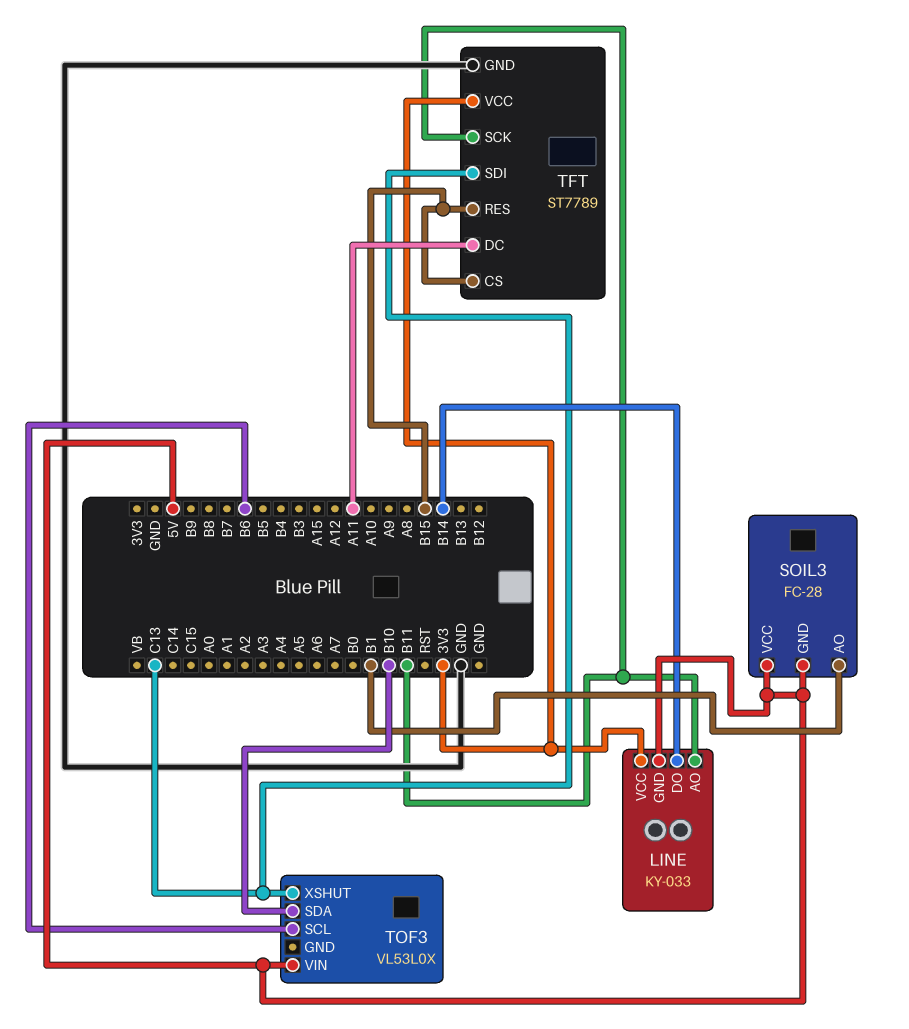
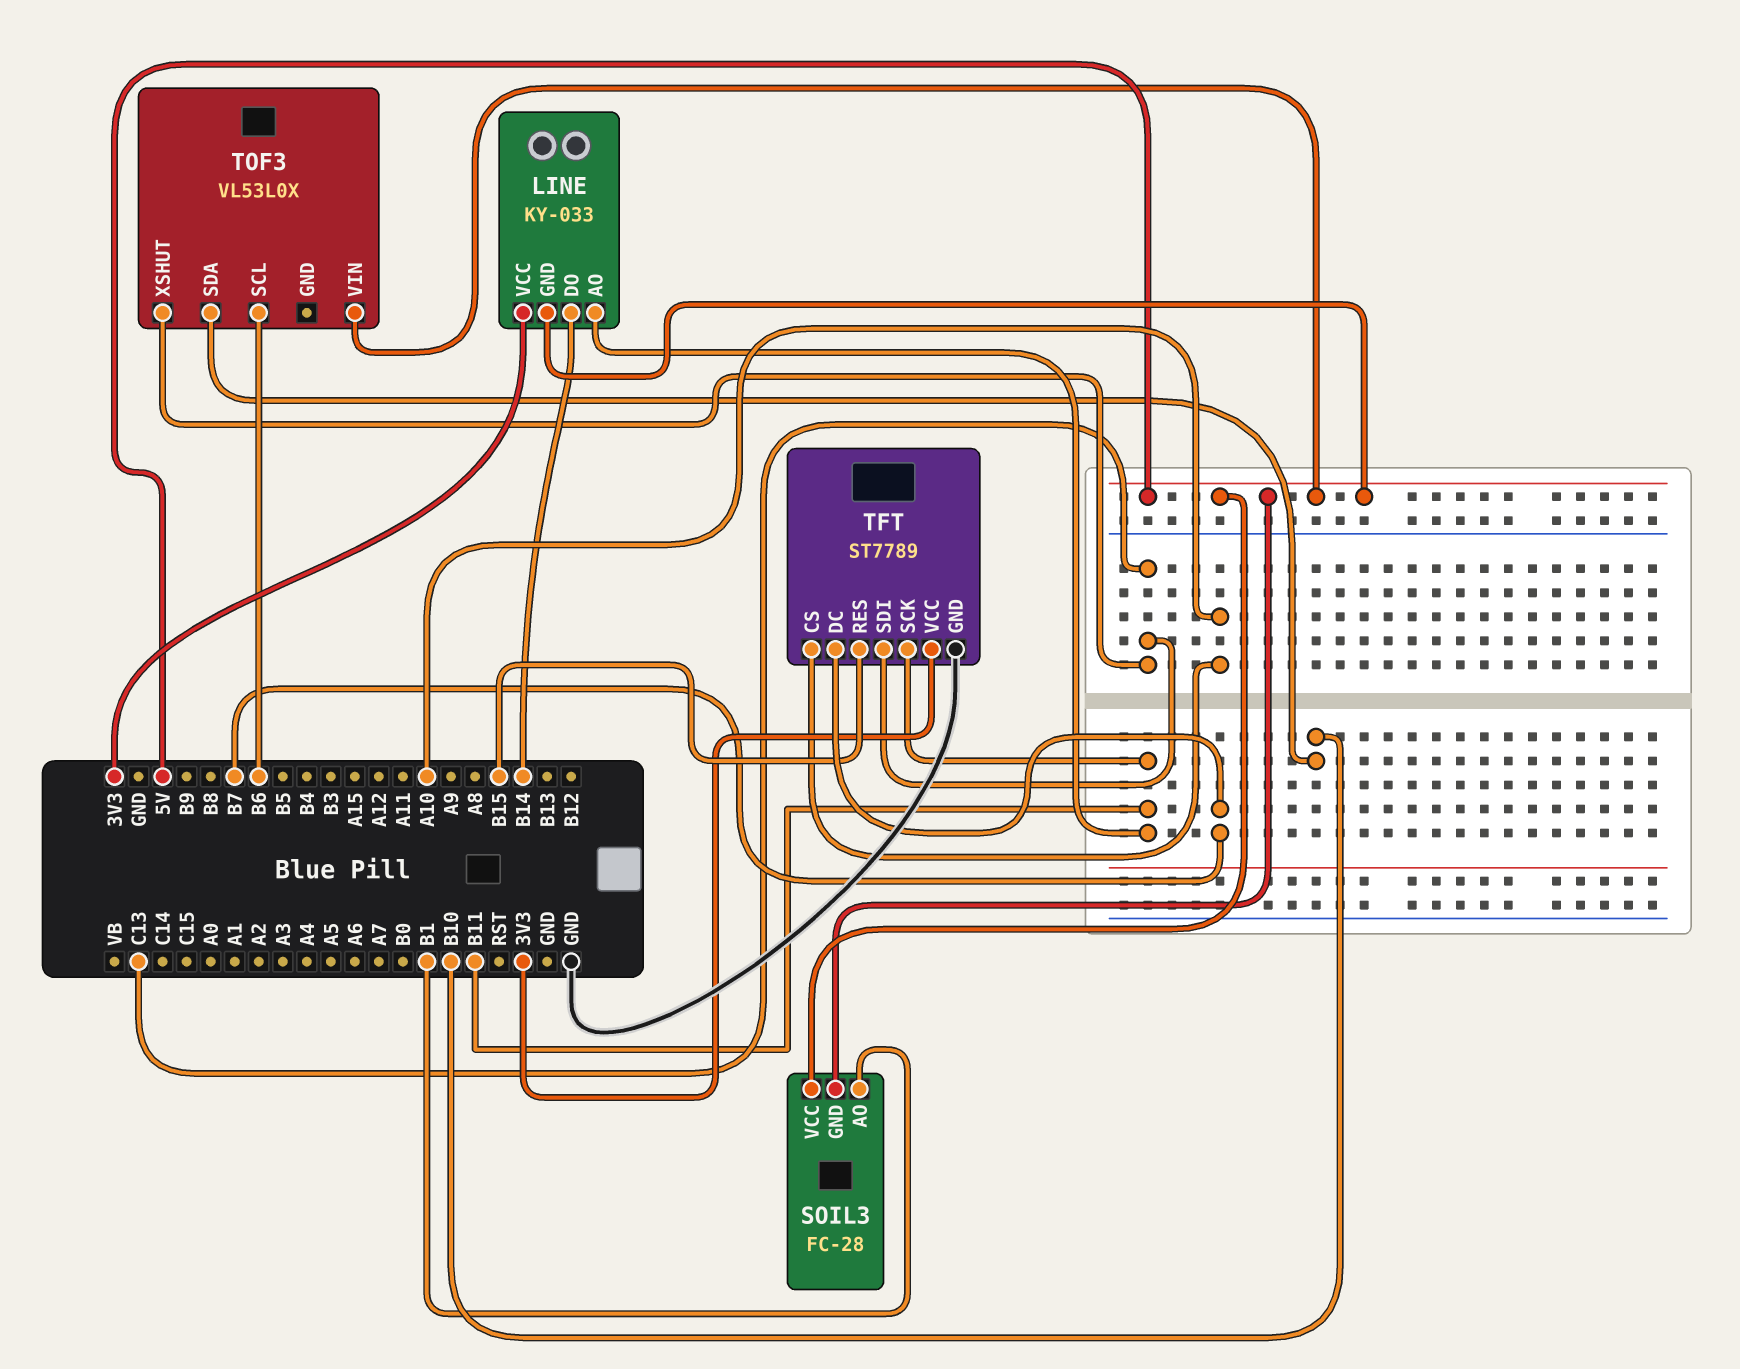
TFT pin CS: B15 -> A10
TFT pin DC: A11 -> B7

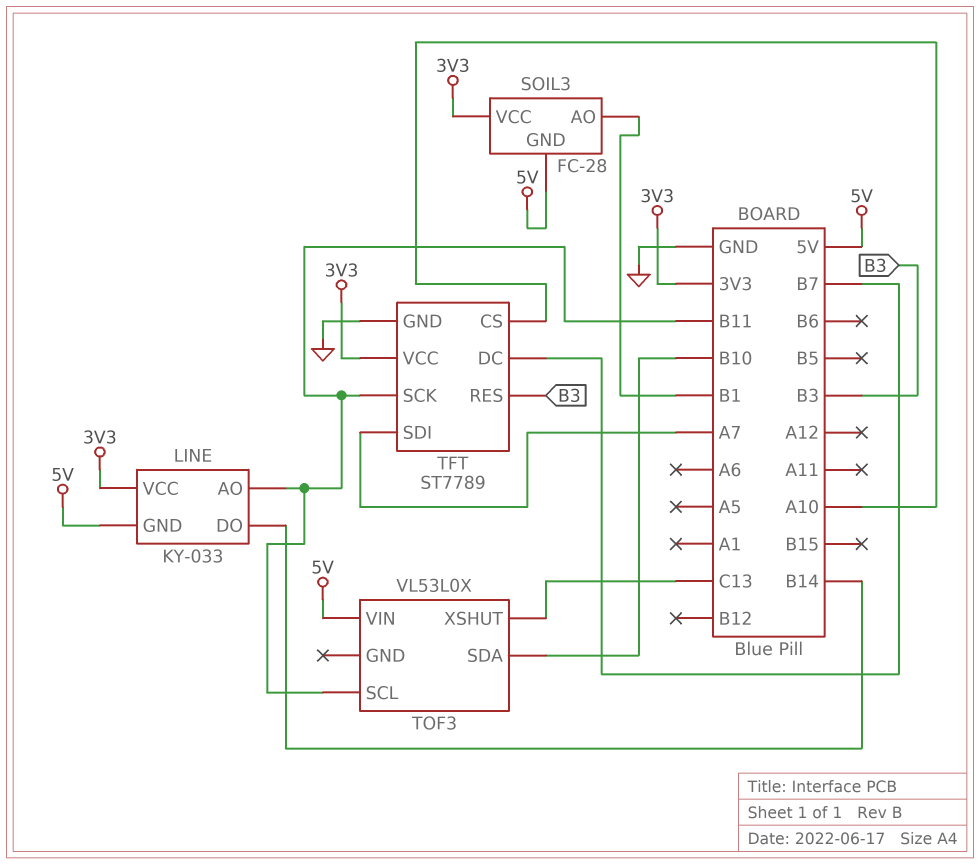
SOIL3 pin VCC: 5V -> 3V3
TFT pin RES: B15 -> B3
TFT pin SDI: C13 -> A7
TOF3 pin SCL: B6 -> B11

